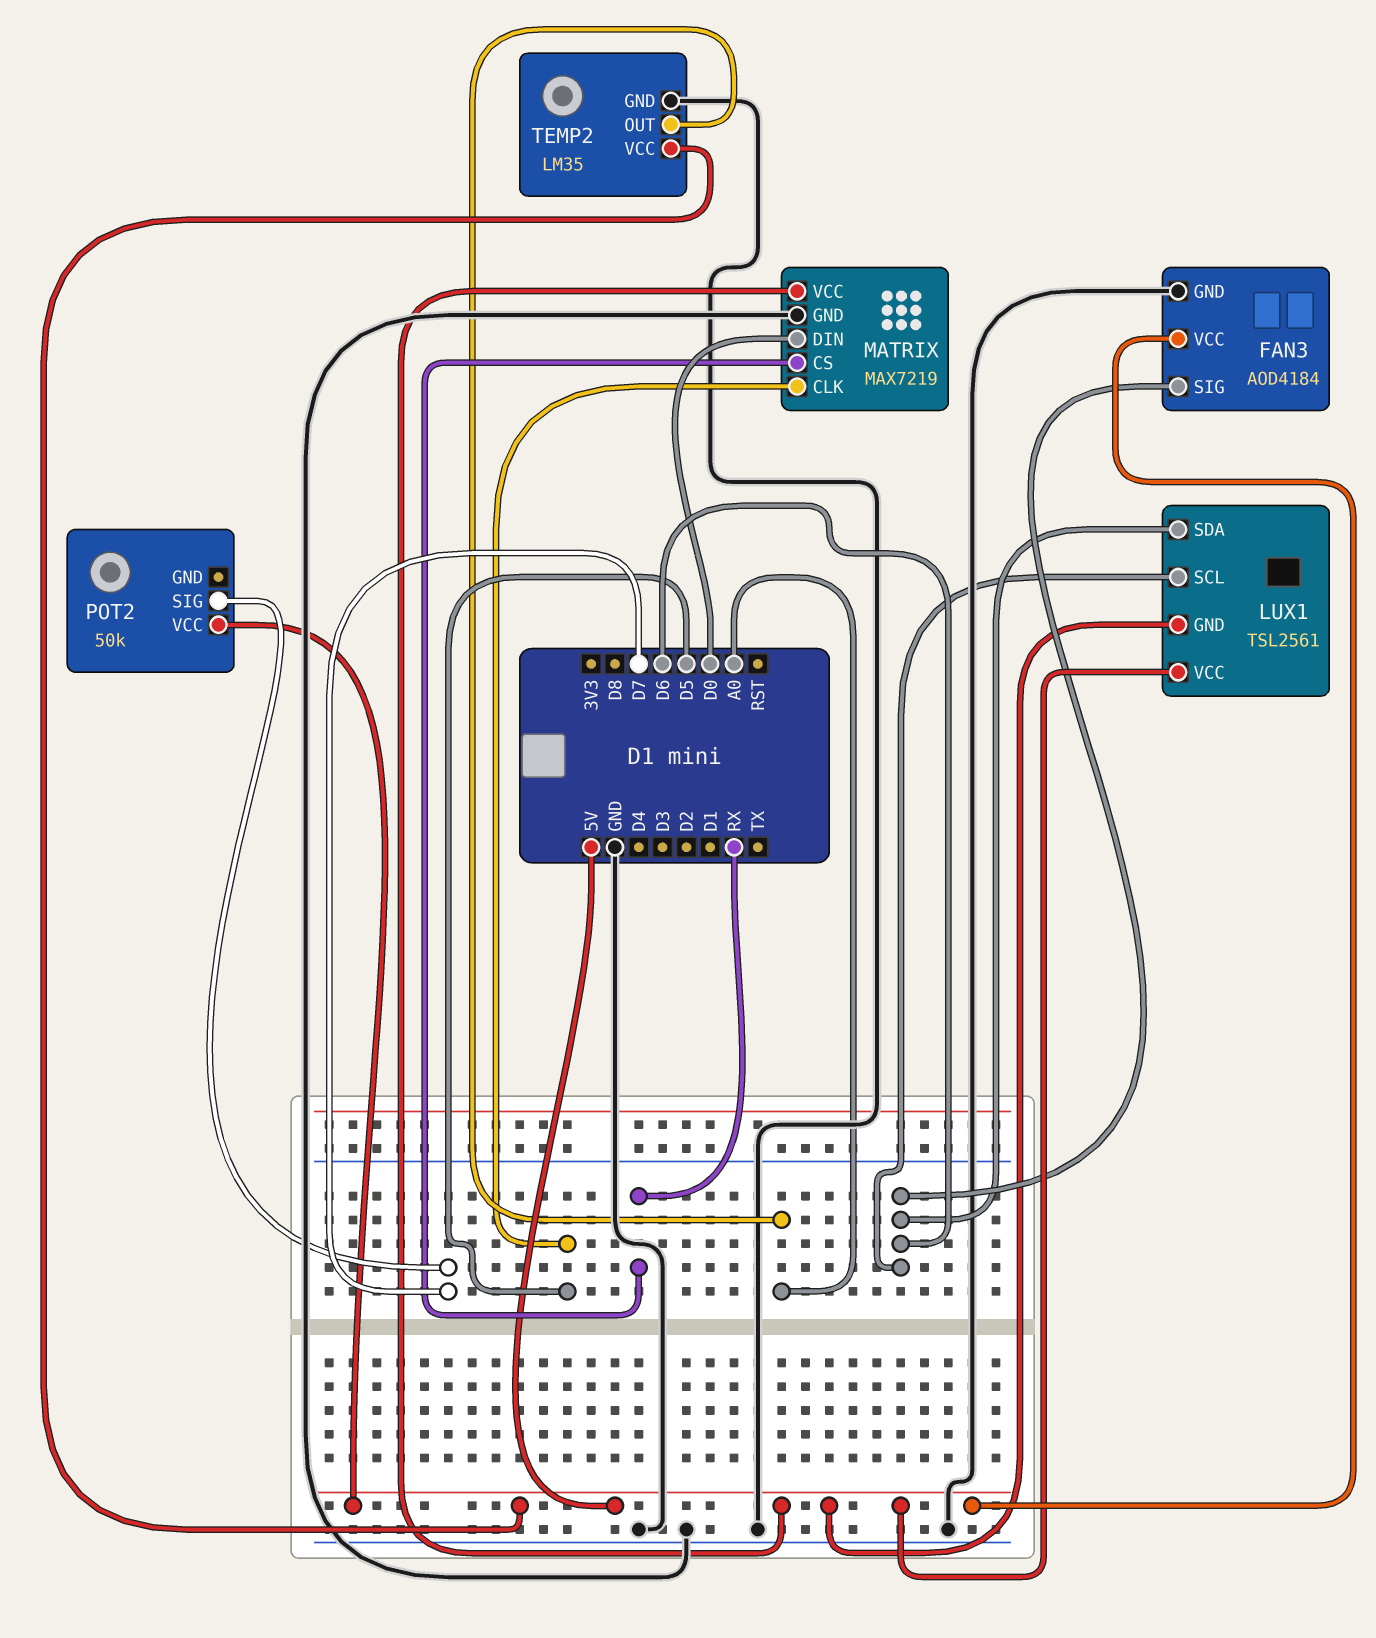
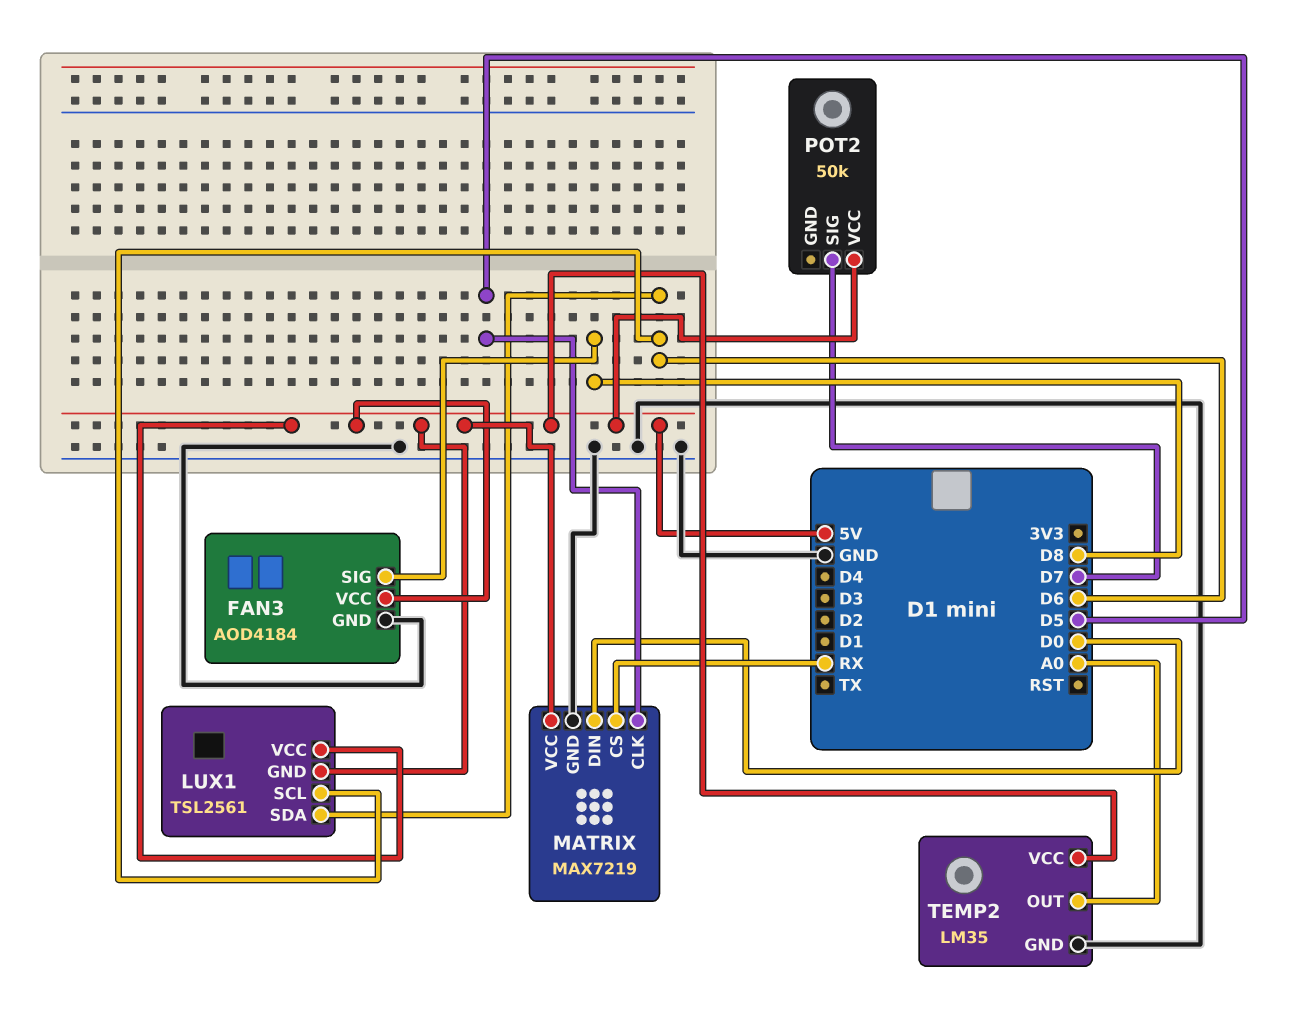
FAN3 pin SIG: D6 -> D8

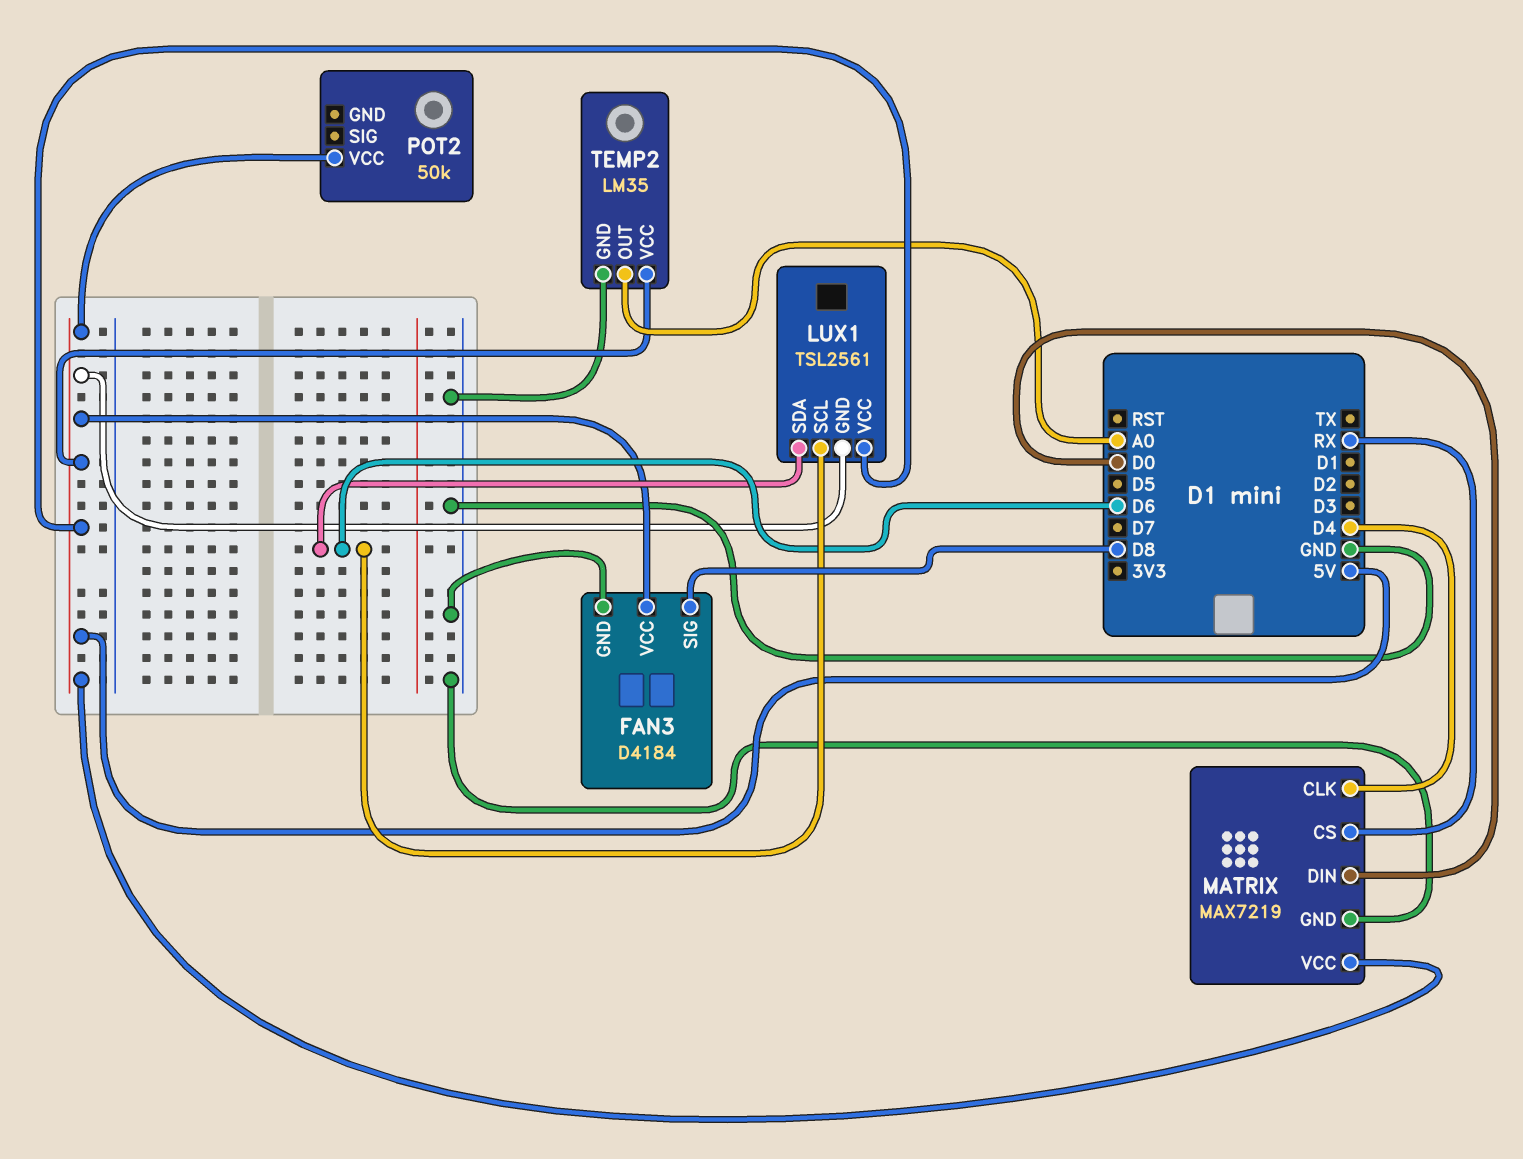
FAN3: AOD4184 -> D4184
MATRIX pin CLK: D5 -> D4
POT2 pin SIG: D7 -> none

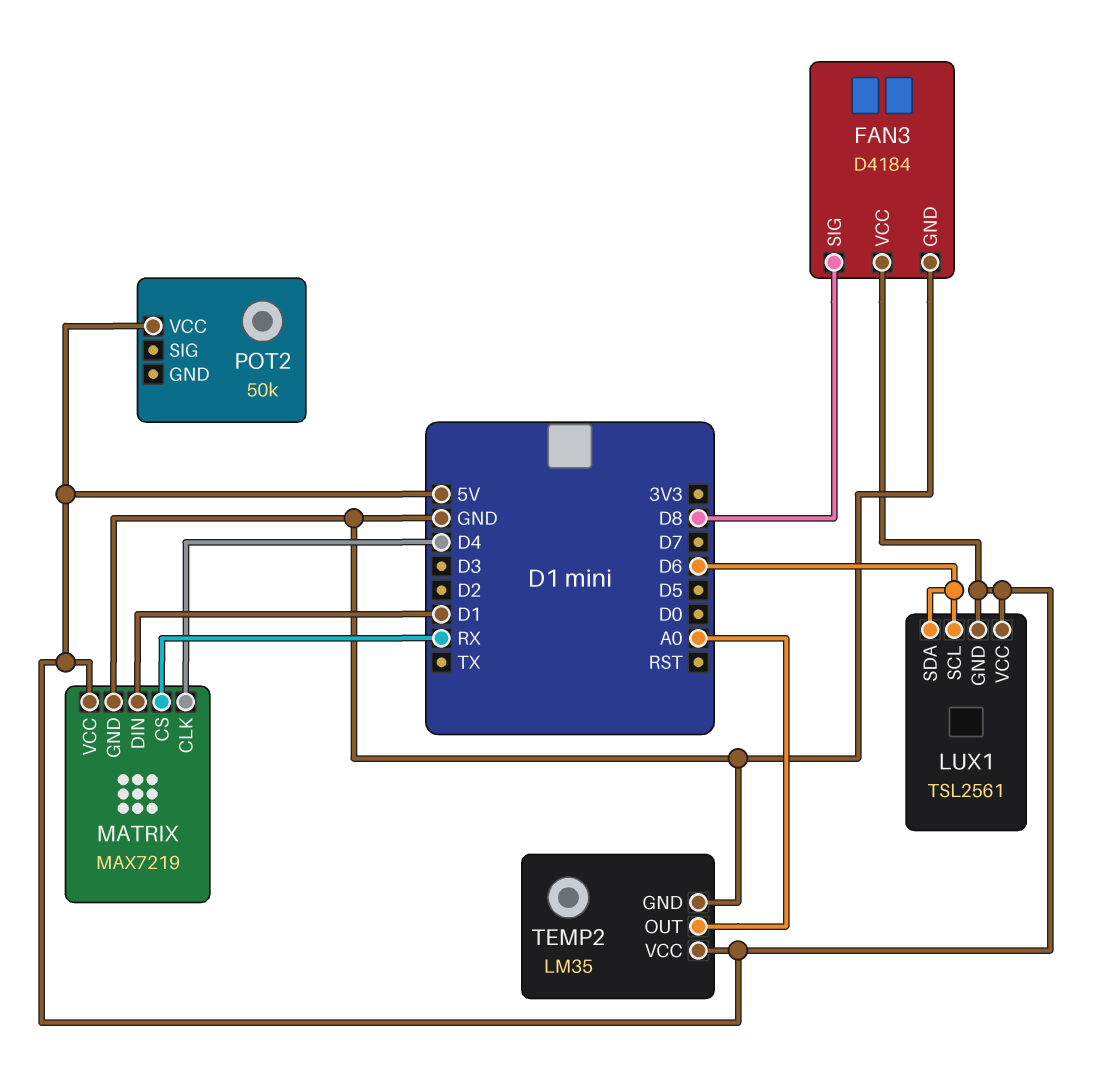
MATRIX pin DIN: D0 -> D1

